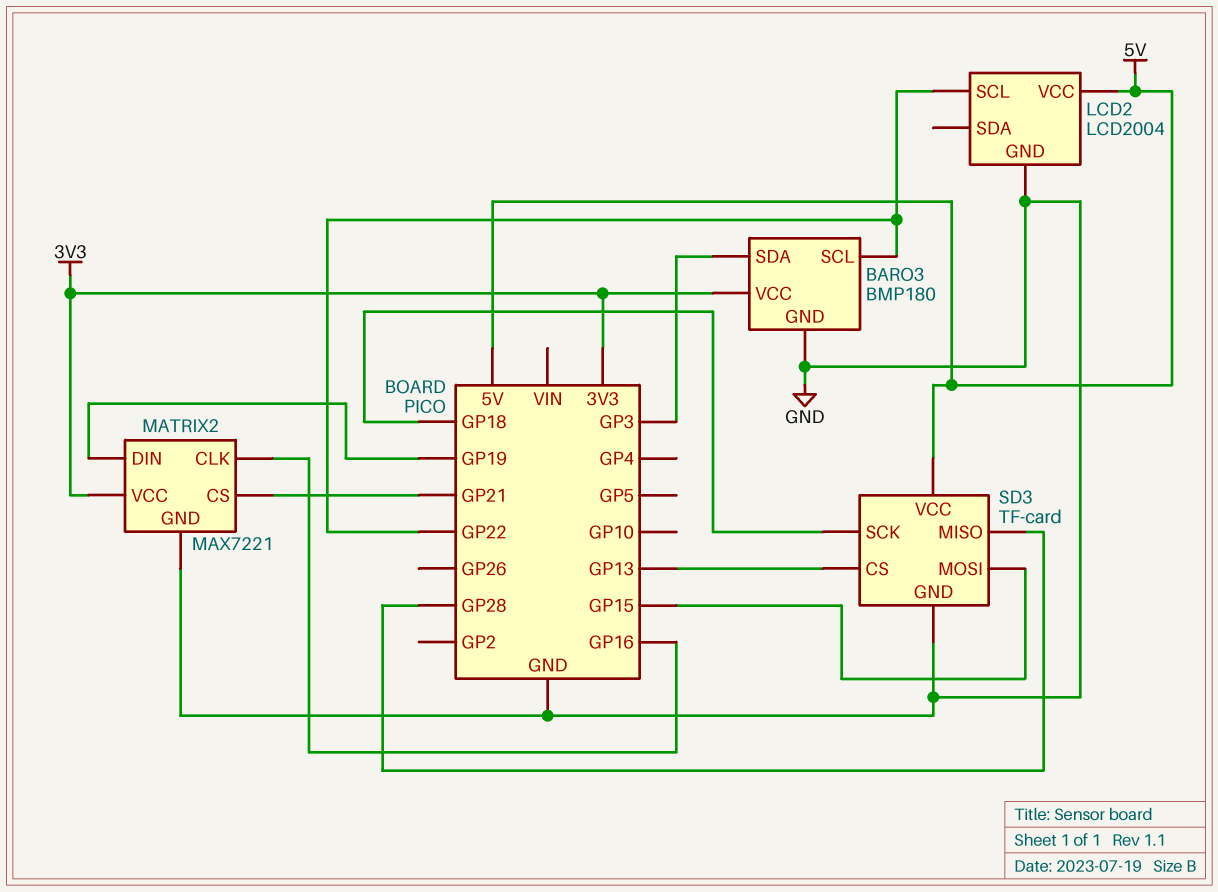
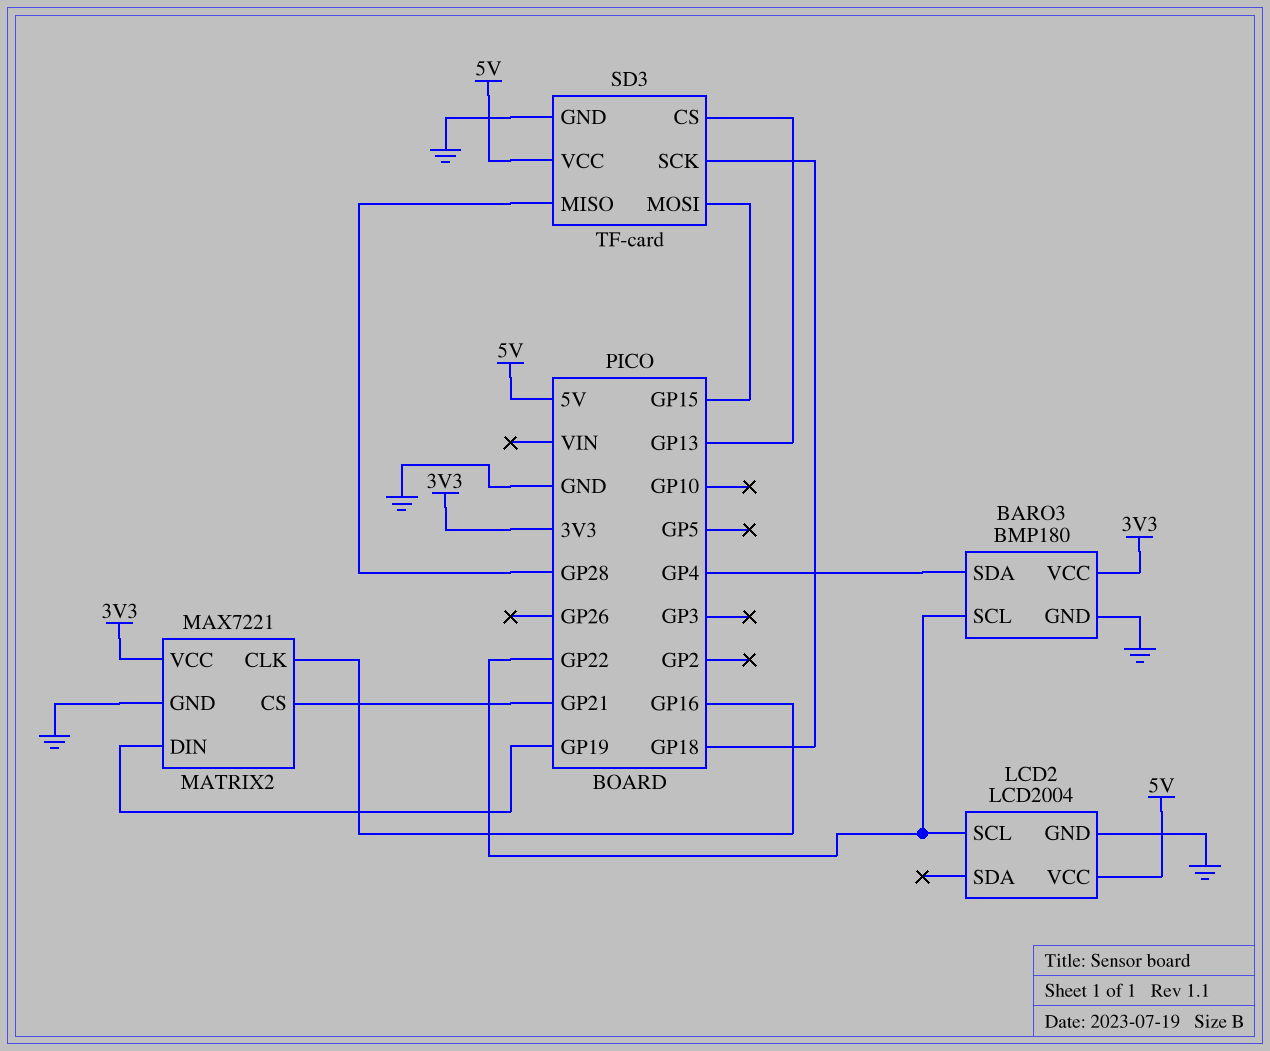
BARO3 pin SDA: GP3 -> GP4

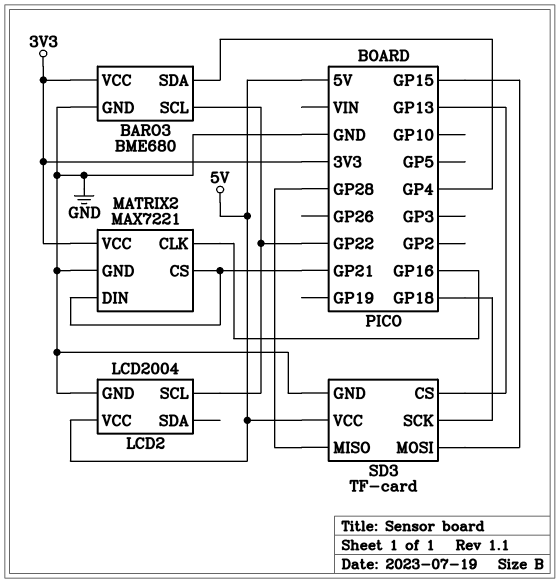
BARO3: BMP180 -> BME680
MATRIX2 pin DIN: GP19 -> GP21

